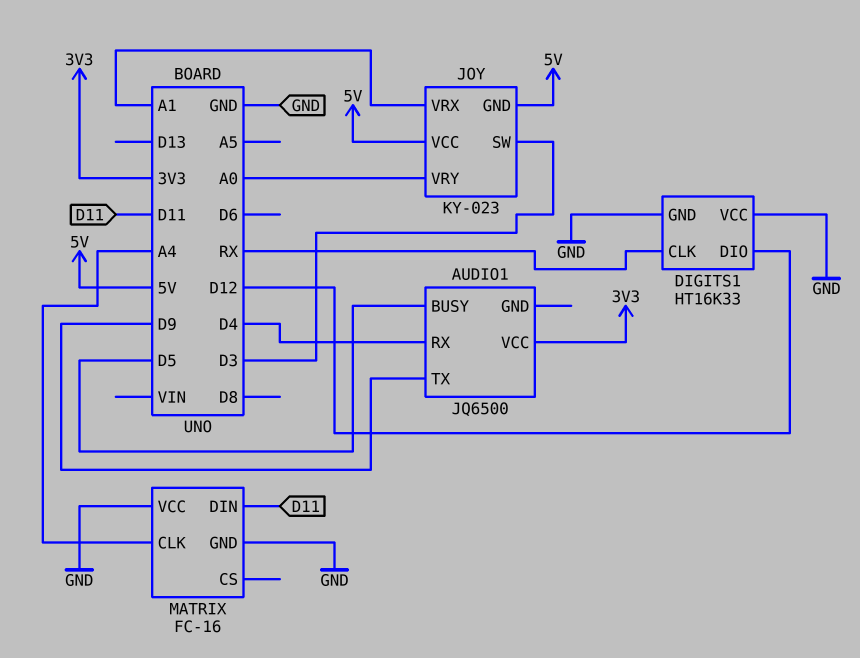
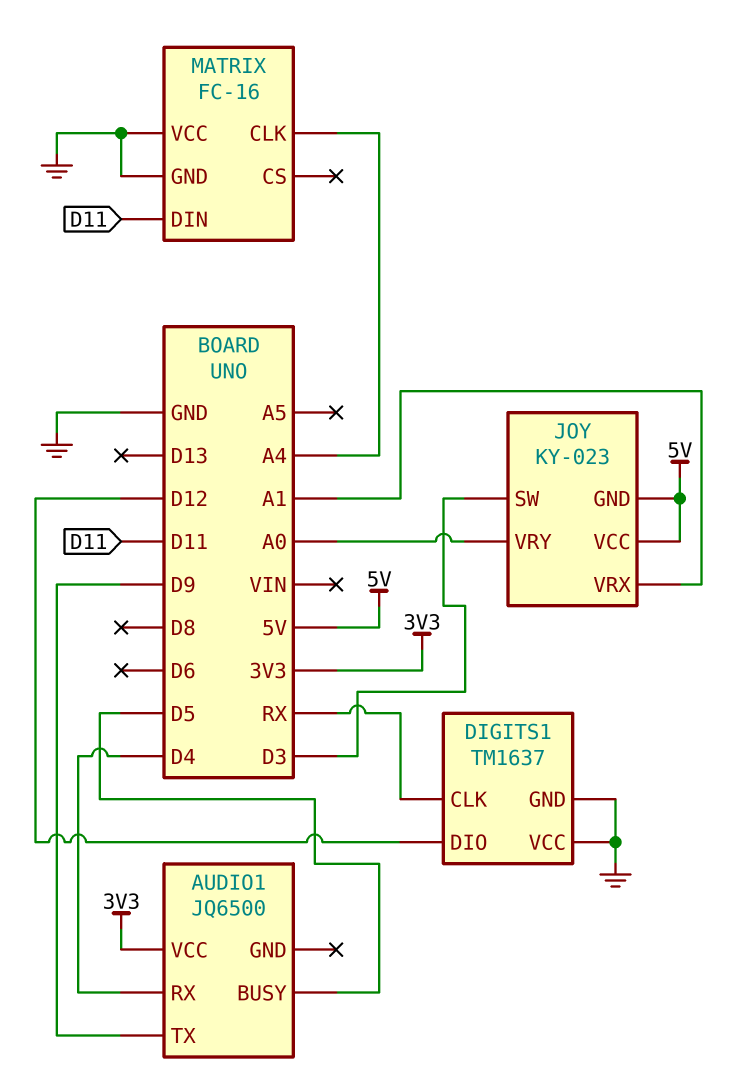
DIGITS1: HT16K33 -> TM1637

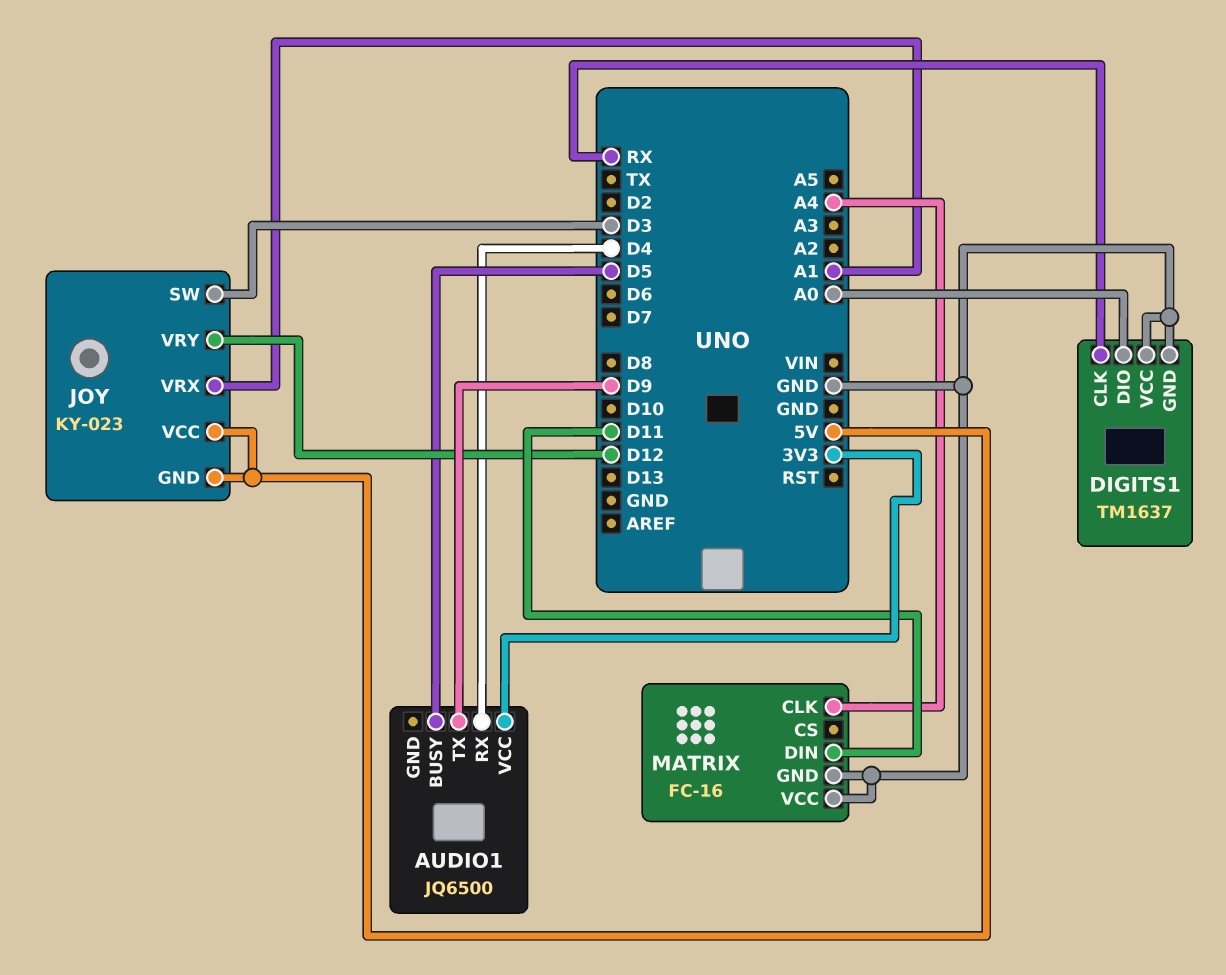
DIGITS1 pin DIO: D12 -> A0
JOY pin VRY: A0 -> D12

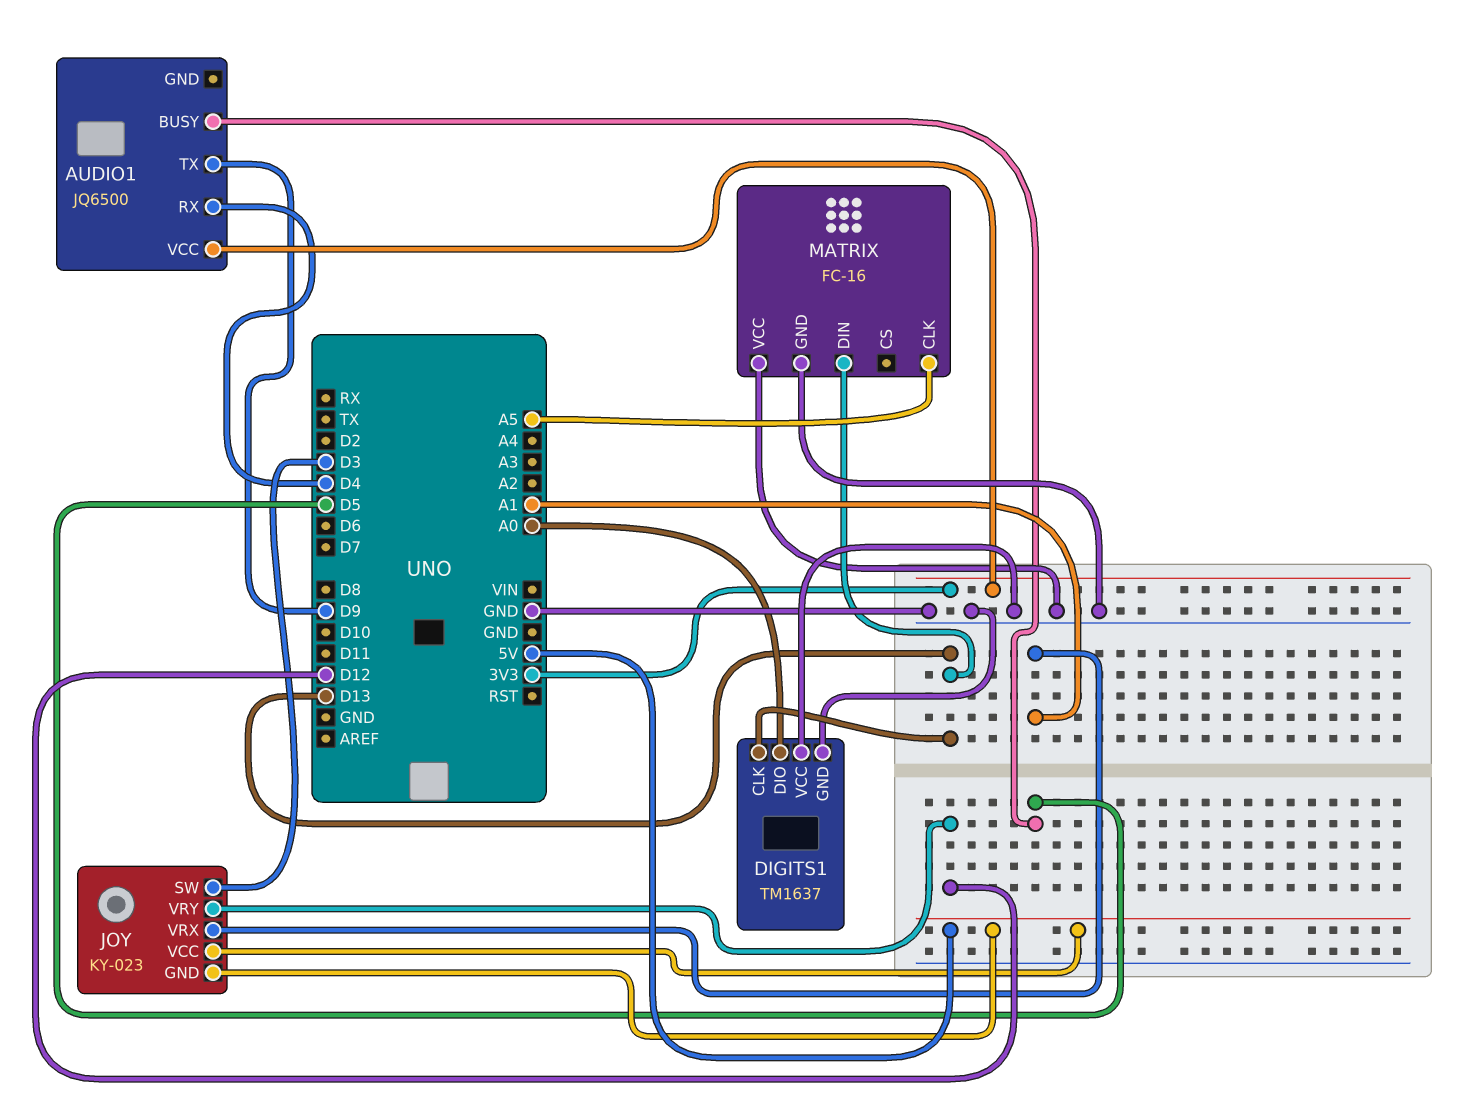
DIGITS1 pin CLK: RX -> D13
MATRIX pin CLK: A4 -> A5
MATRIX pin DIN: D11 -> D13

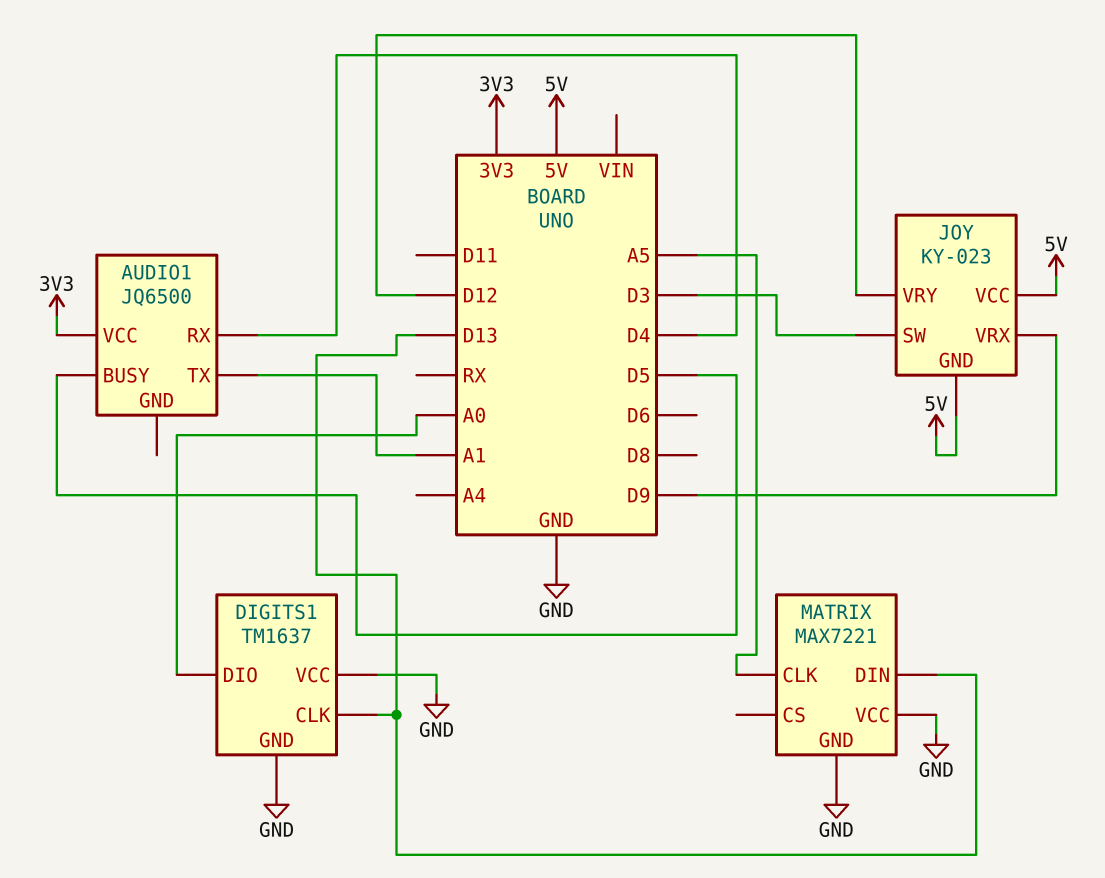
AUDIO1 pin TX: D9 -> A1
JOY pin VRX: A1 -> D9
MATRIX: FC-16 -> MAX7221

